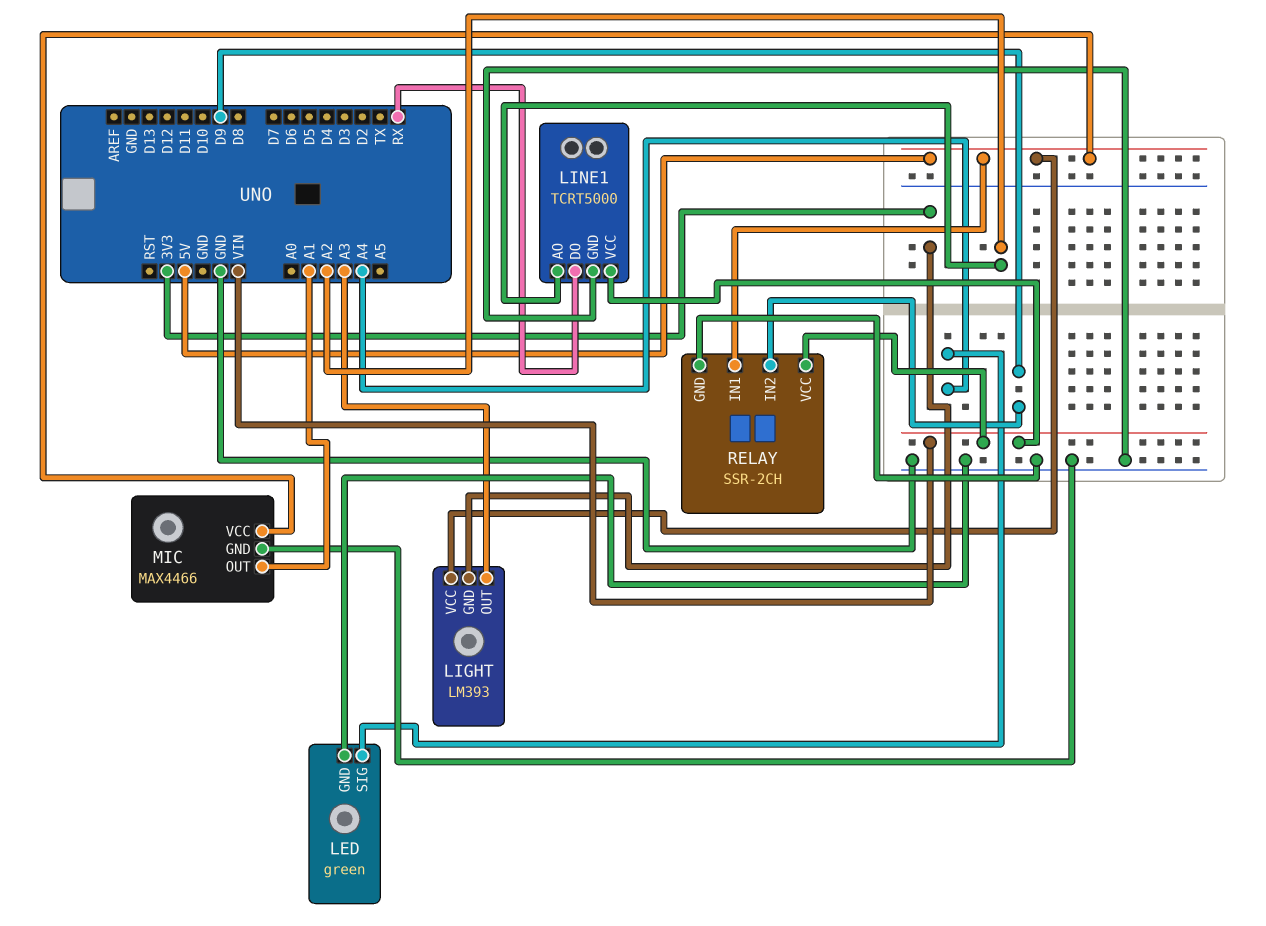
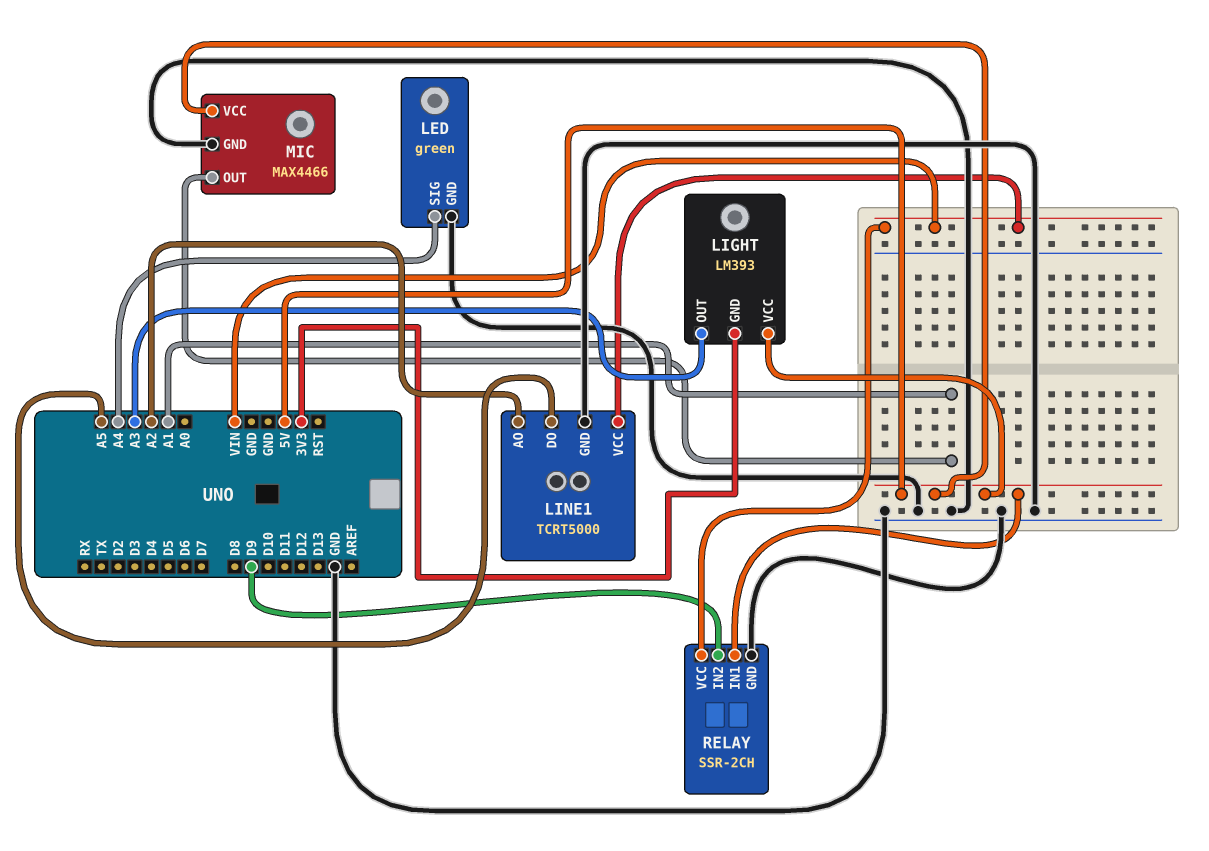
LINE1 pin DO: RX -> A5

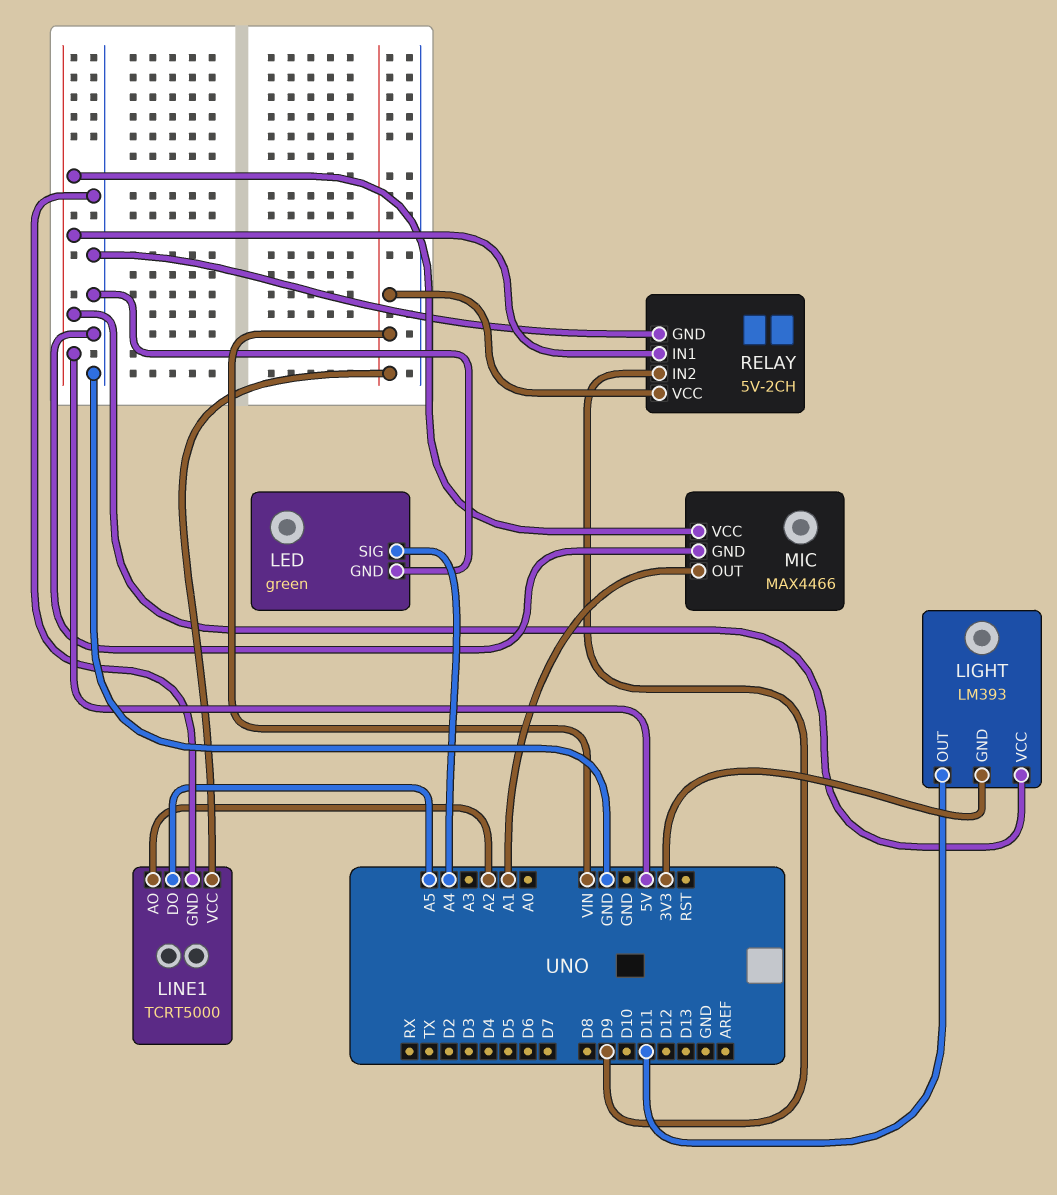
LIGHT pin OUT: A3 -> D11
RELAY: SSR-2CH -> 5V-2CH

